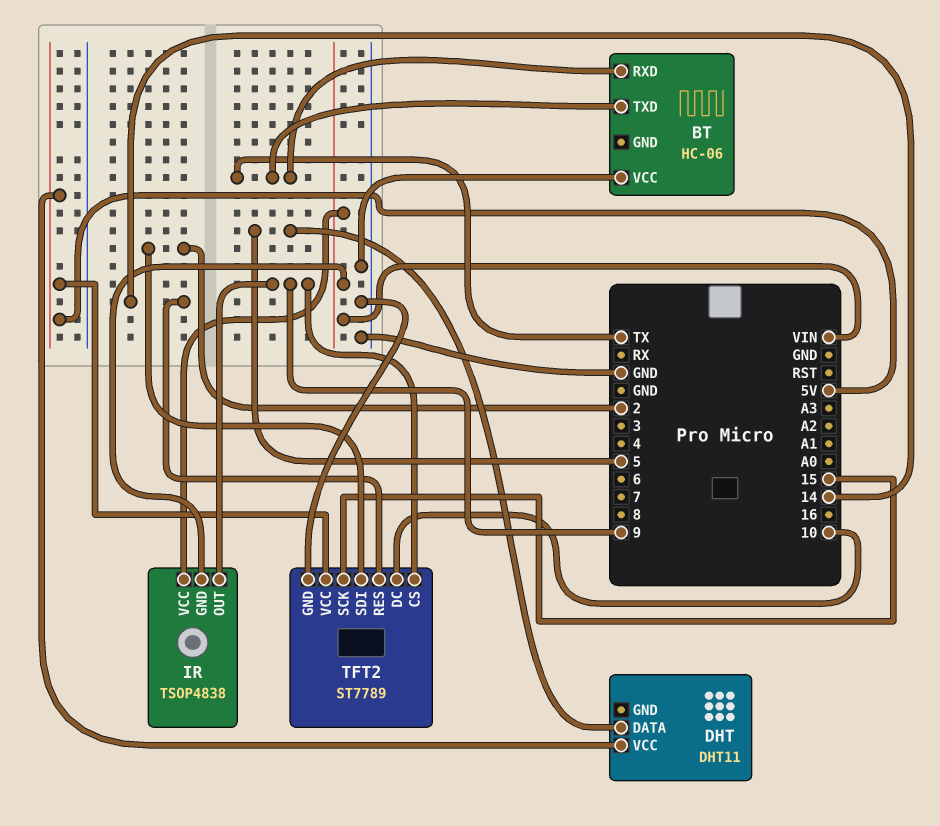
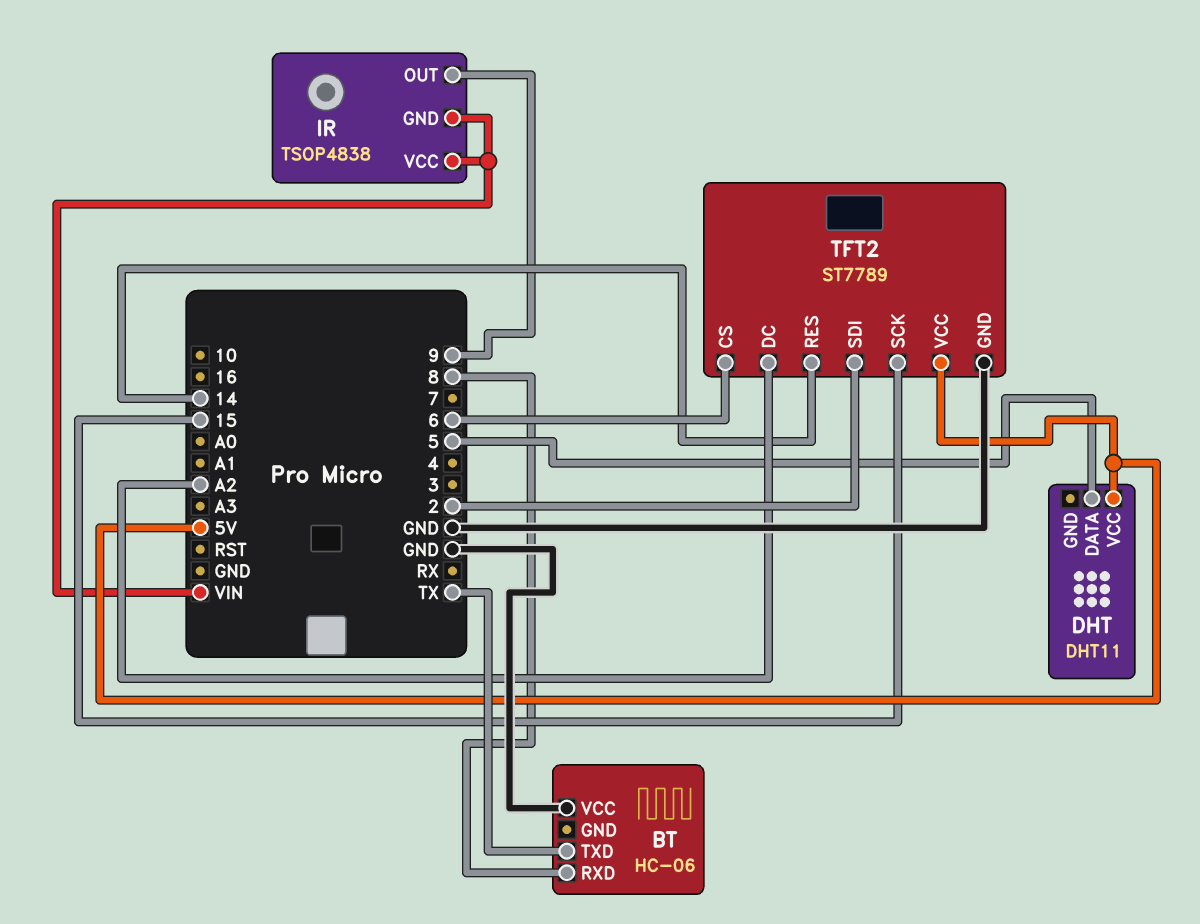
BT pin RXD: TX -> 8
TFT2 pin CS: 9 -> 6
TFT2 pin DC: 10 -> A2

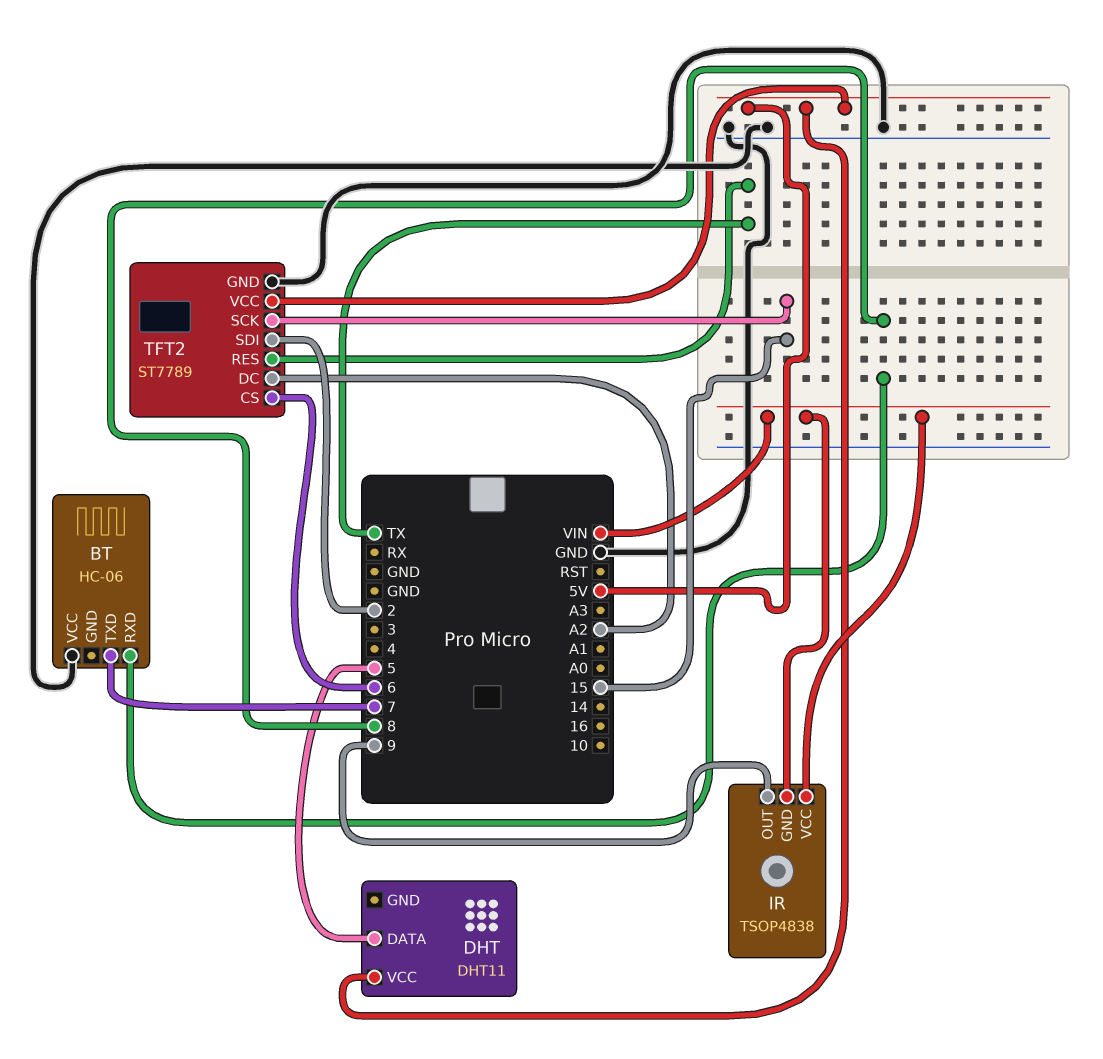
BT pin TXD: TX -> 7
TFT2 pin RES: 14 -> TX

